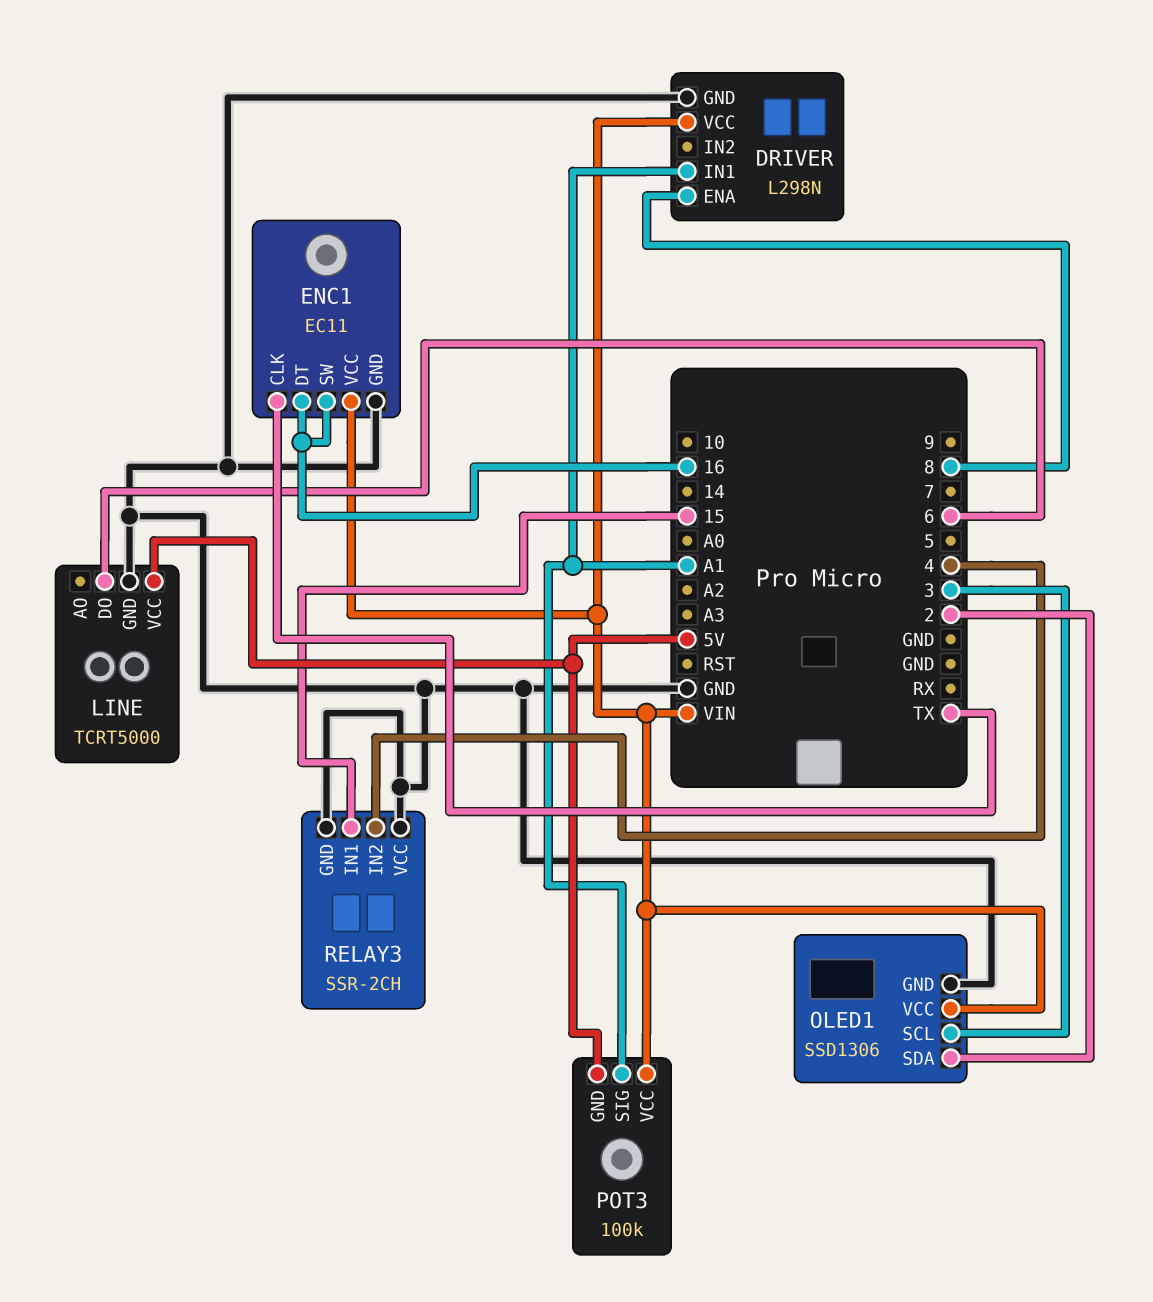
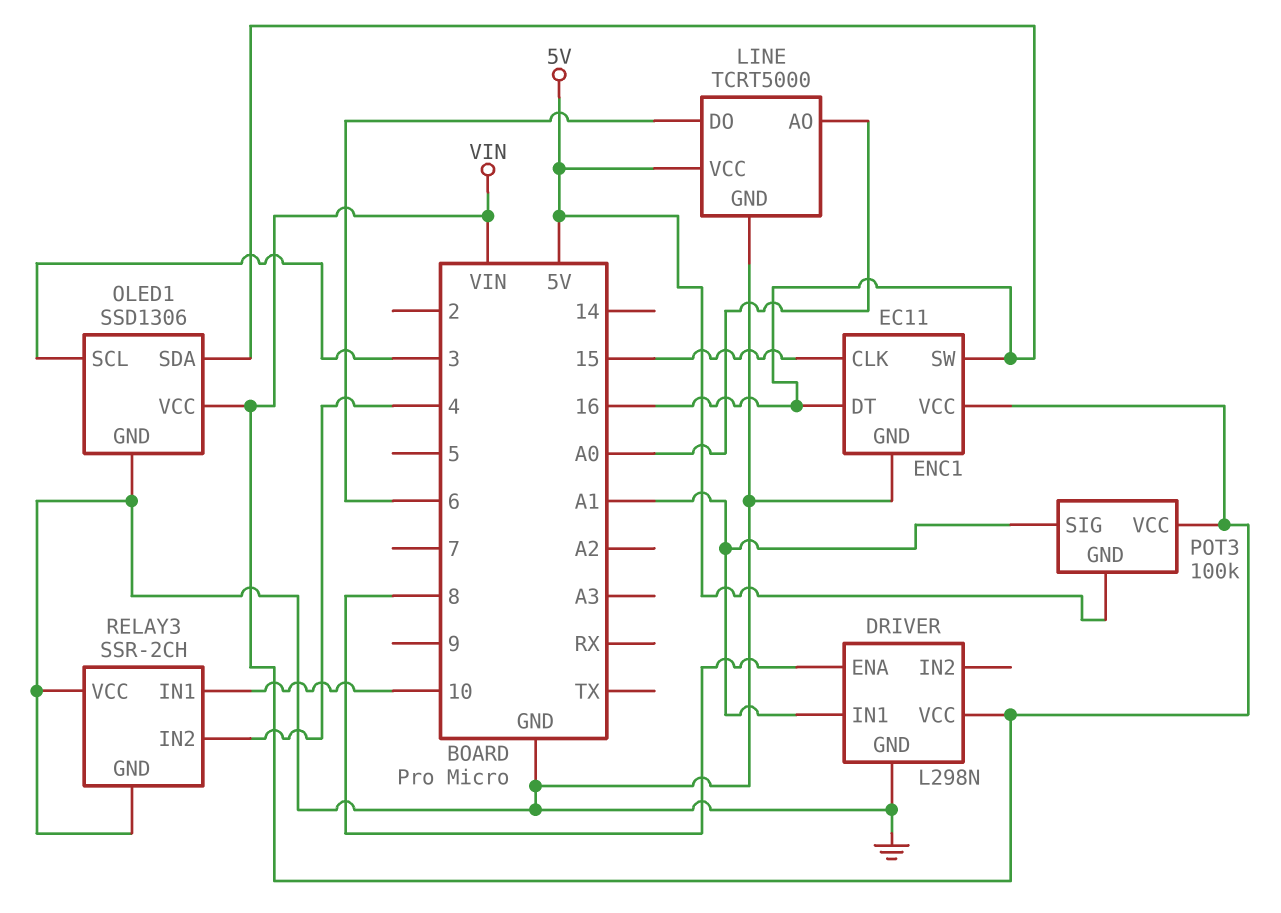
ENC1 pin CLK: TX -> 15
LINE pin AO: none -> A0
OLED1 pin SDA: 2 -> 16
RELAY3 pin IN1: 15 -> 10

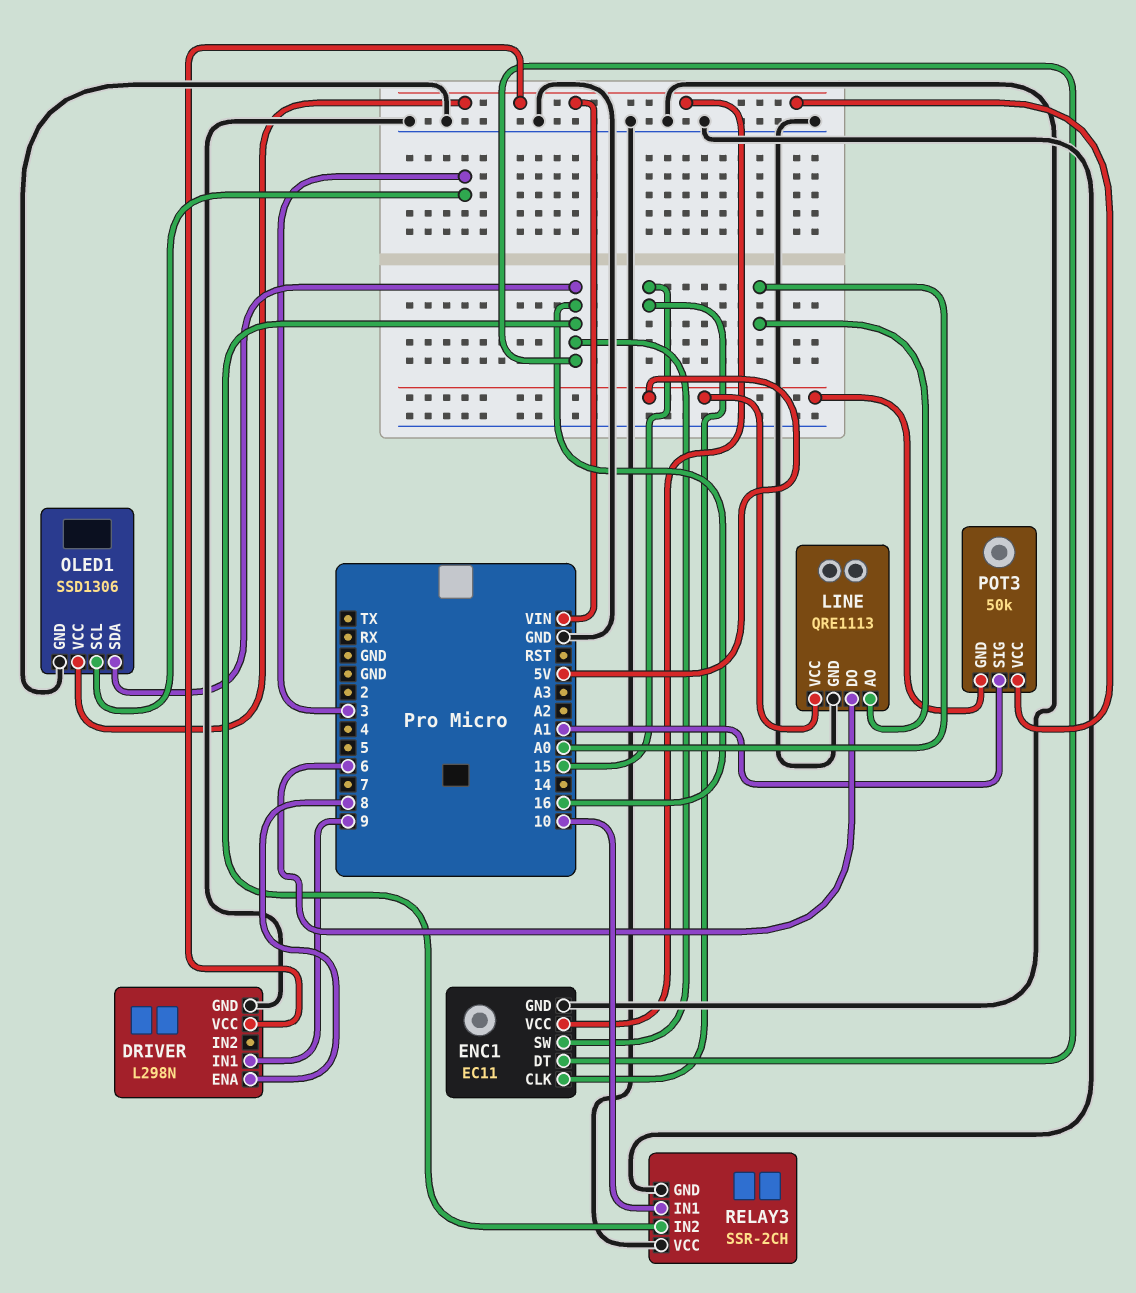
DRIVER pin IN1: A1 -> 9
LINE: TCRT5000 -> QRE1113
POT3: 100k -> 50k
RELAY3 pin IN2: 4 -> 16

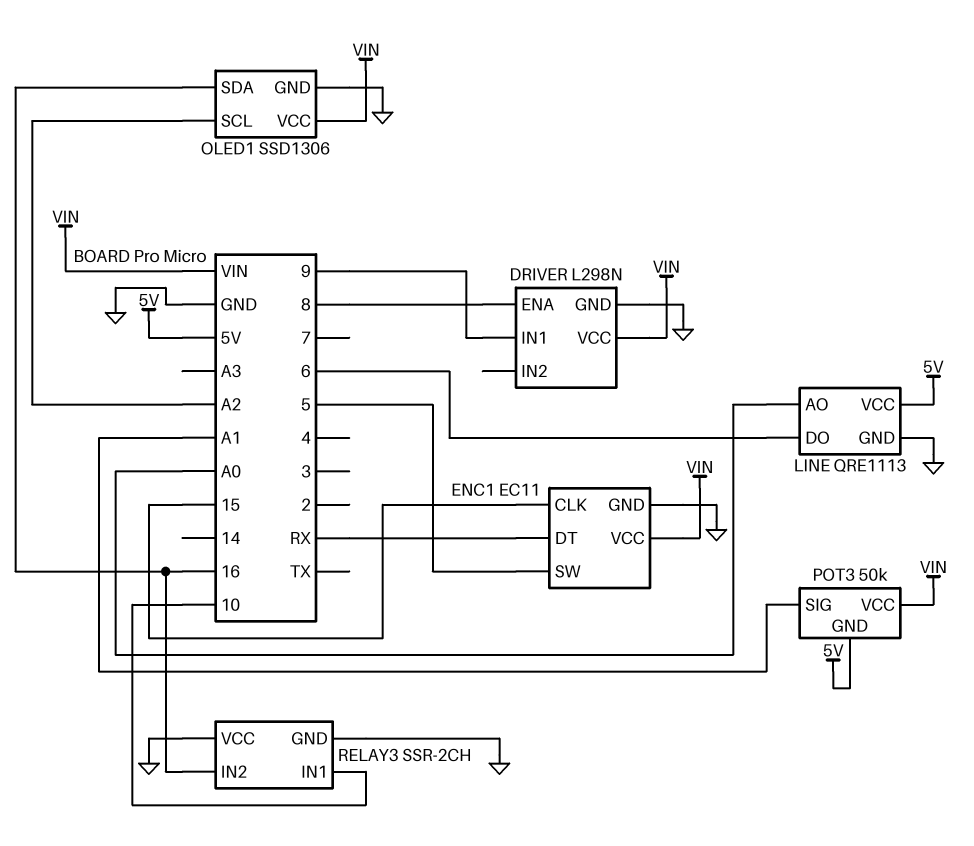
ENC1 pin DT: 16 -> RX
ENC1 pin SW: 16 -> 5
OLED1 pin SCL: 3 -> A2

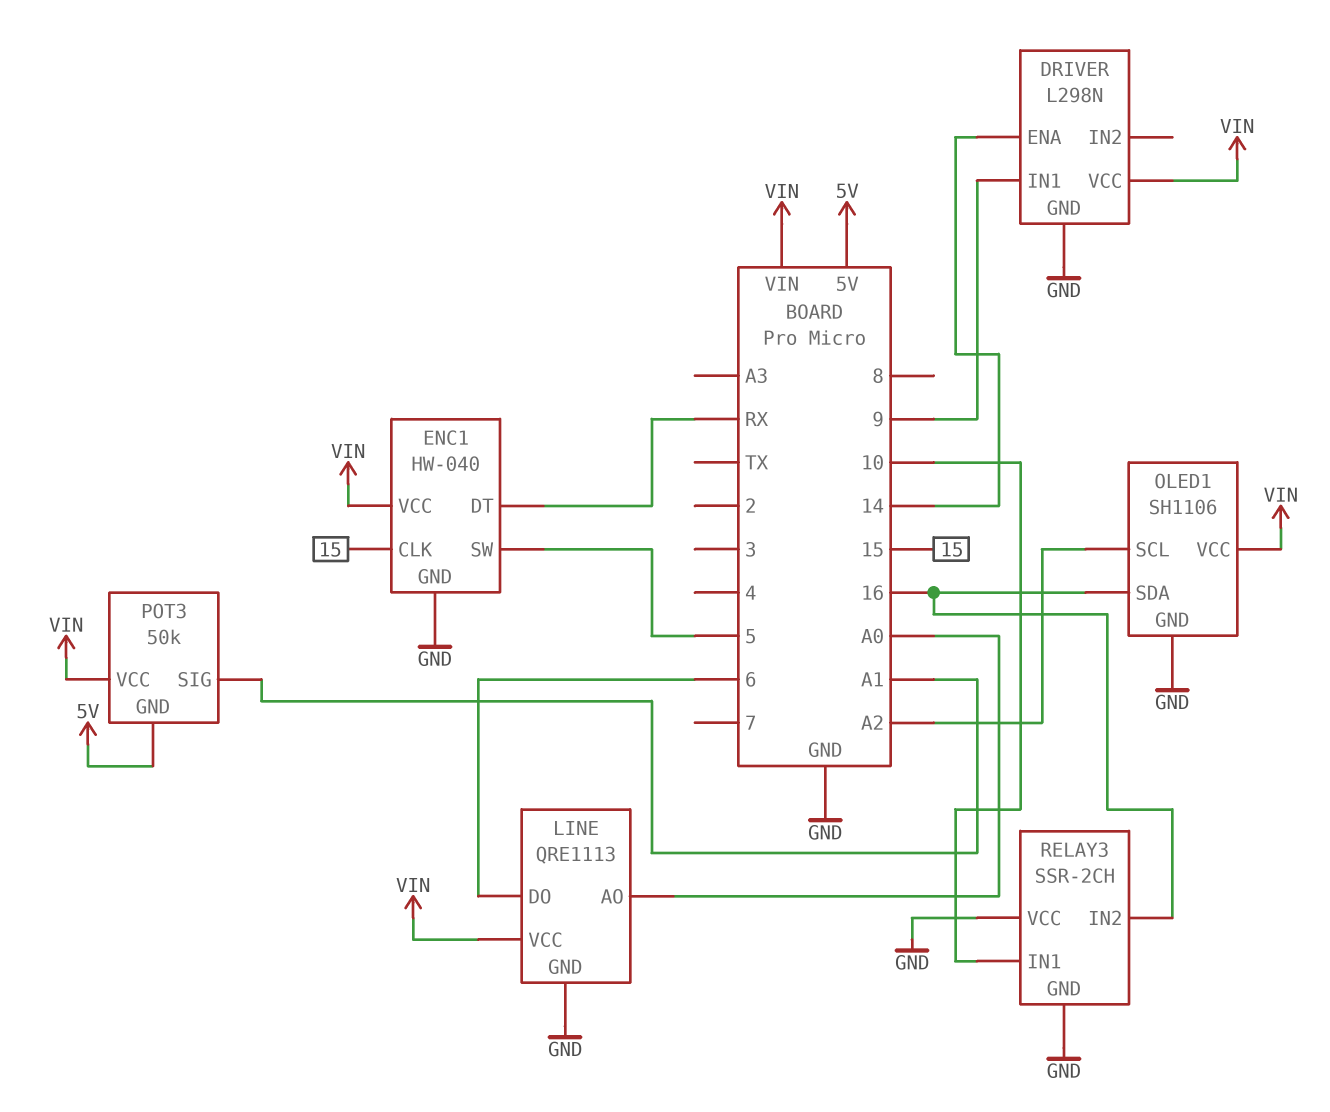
DRIVER pin ENA: 8 -> 14
ENC1: EC11 -> HW-040
LINE pin VCC: 5V -> VIN
OLED1: SSD1306 -> SH1106

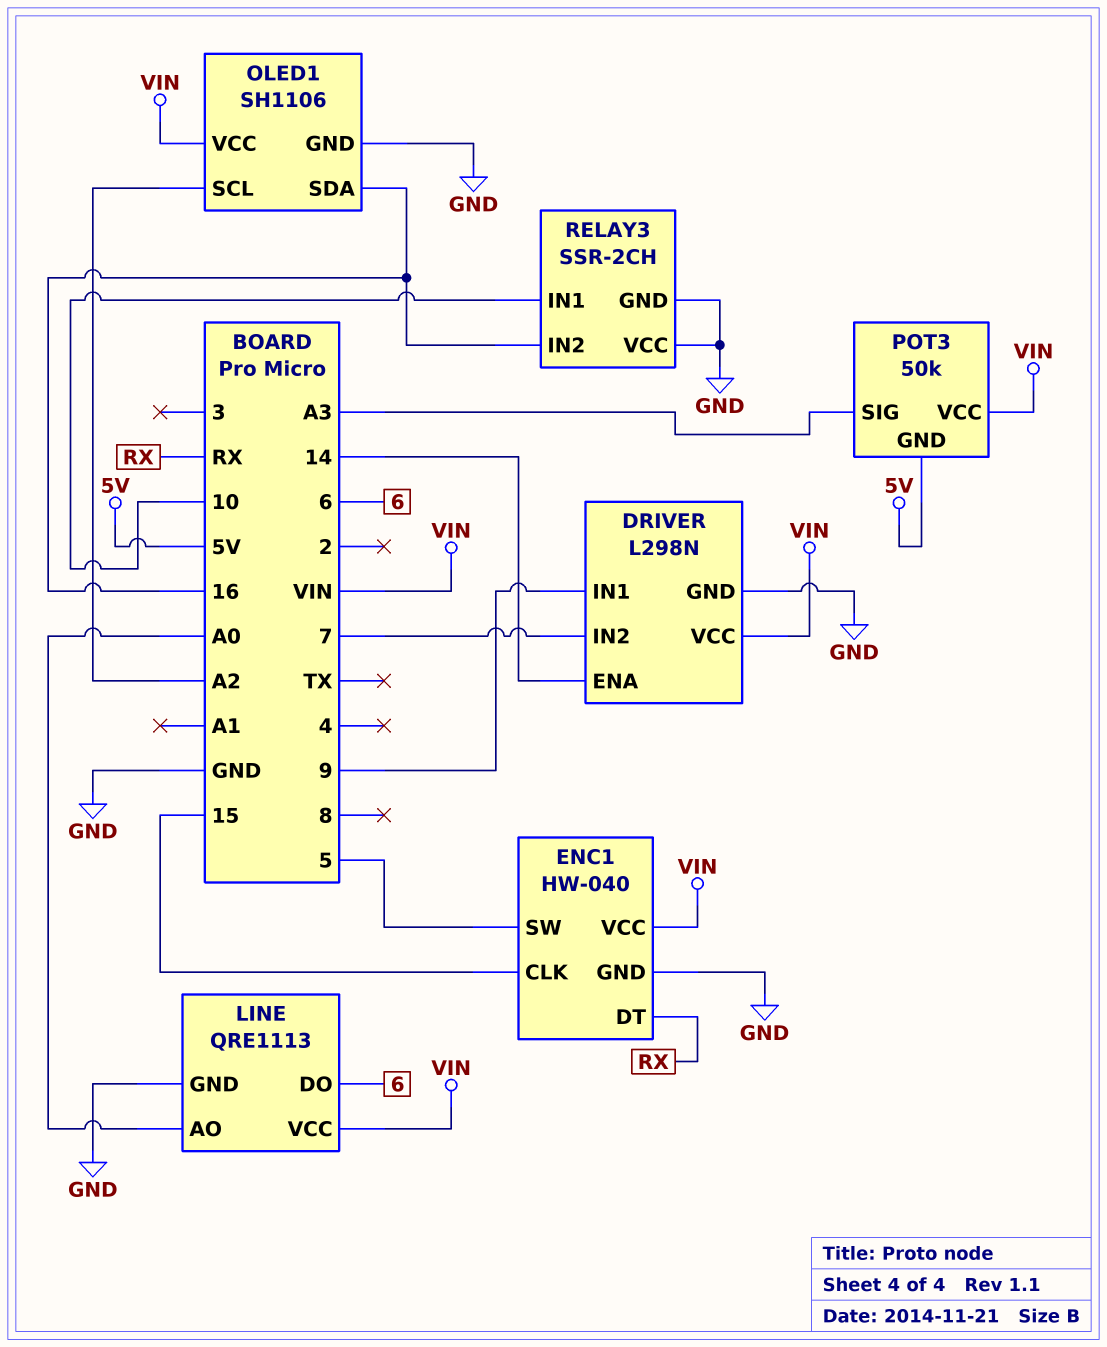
DRIVER pin IN2: none -> 7
POT3 pin SIG: A1 -> A3

